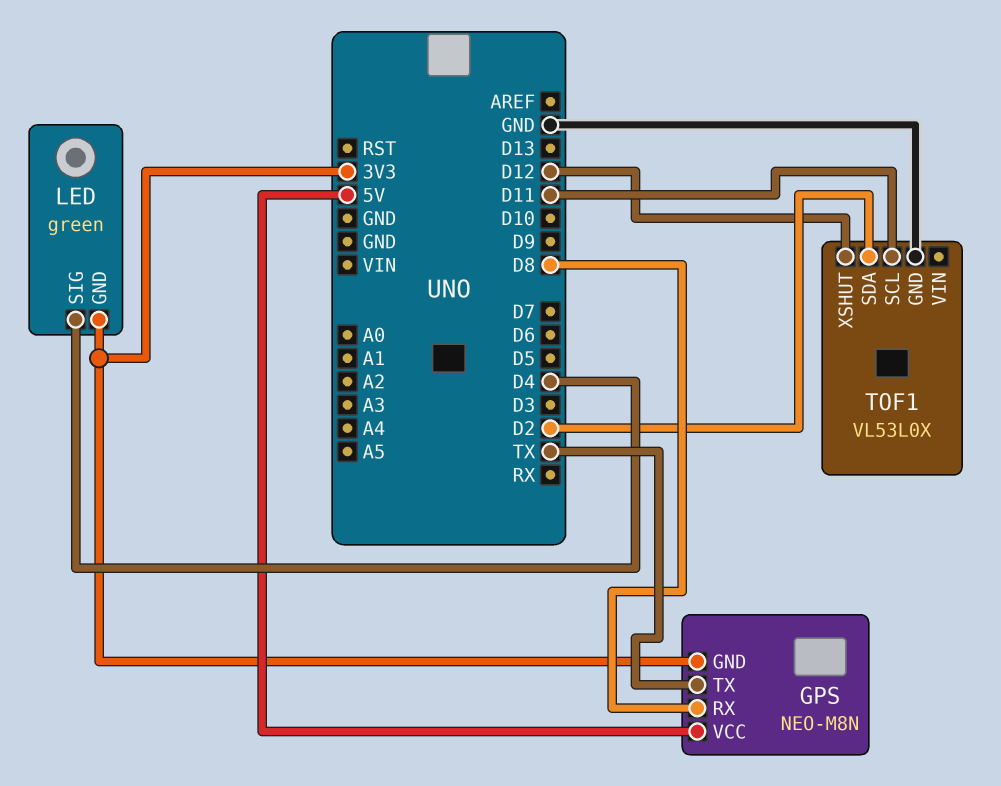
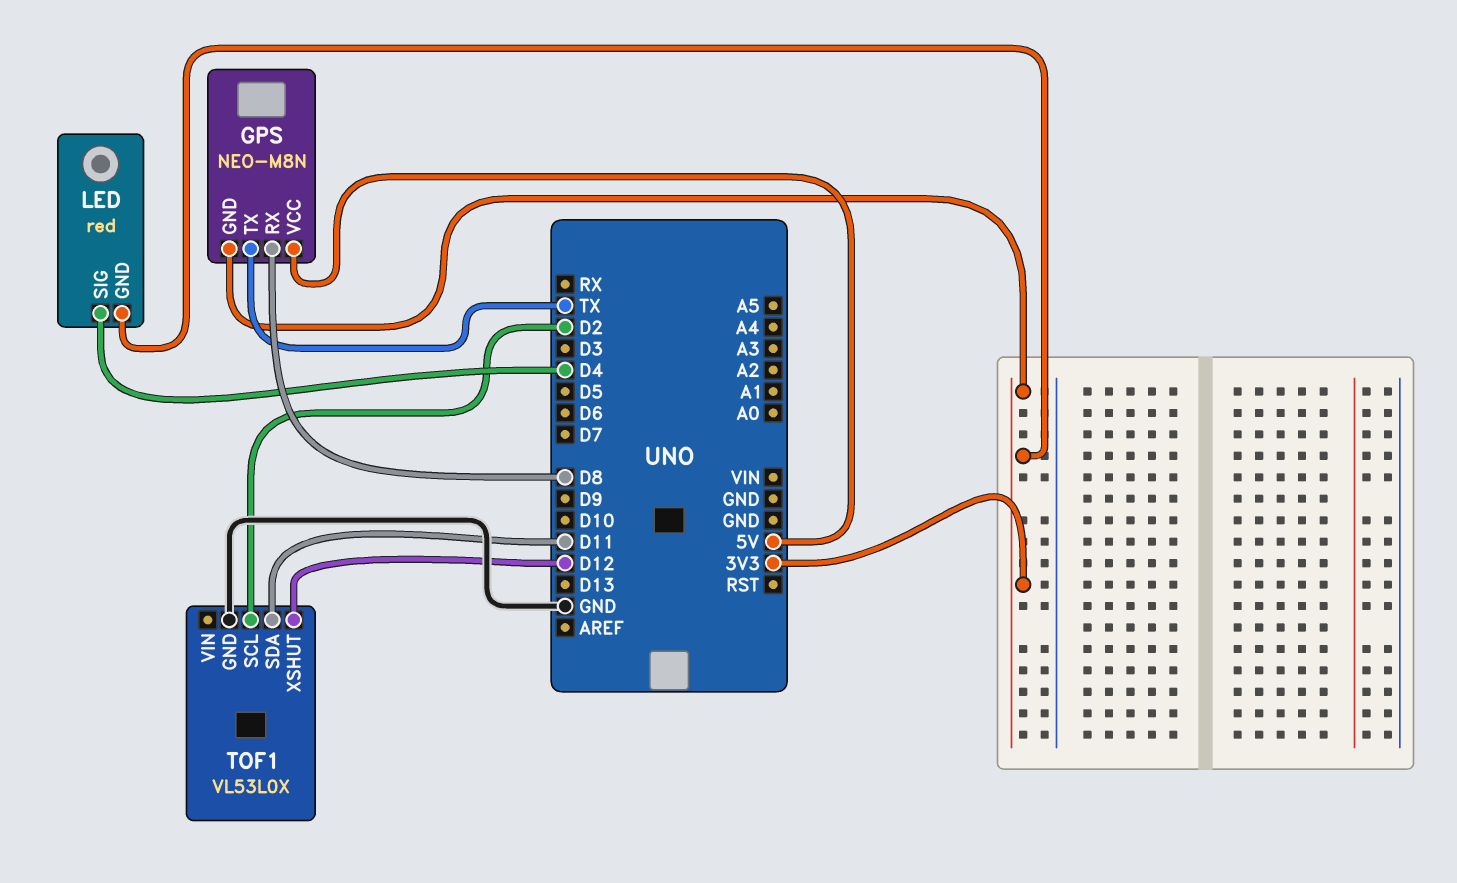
LED: green -> red
TOF1 pin SCL: D11 -> D2
TOF1 pin SDA: D2 -> D11

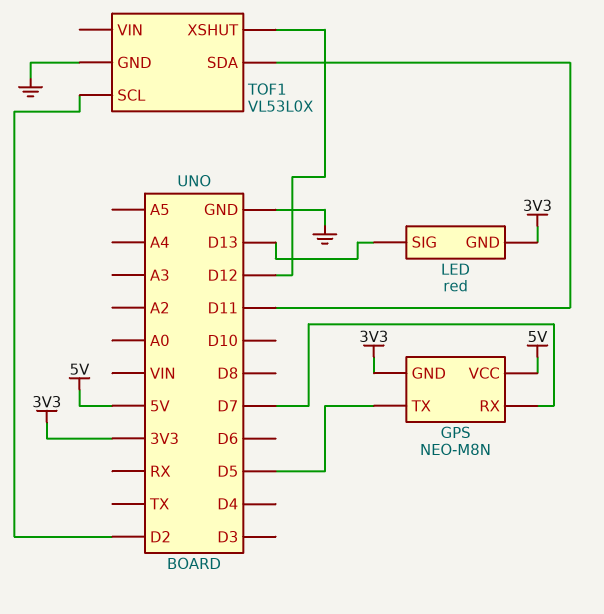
GPS pin RX: D8 -> D7
GPS pin TX: TX -> D5
LED pin SIG: D4 -> D13

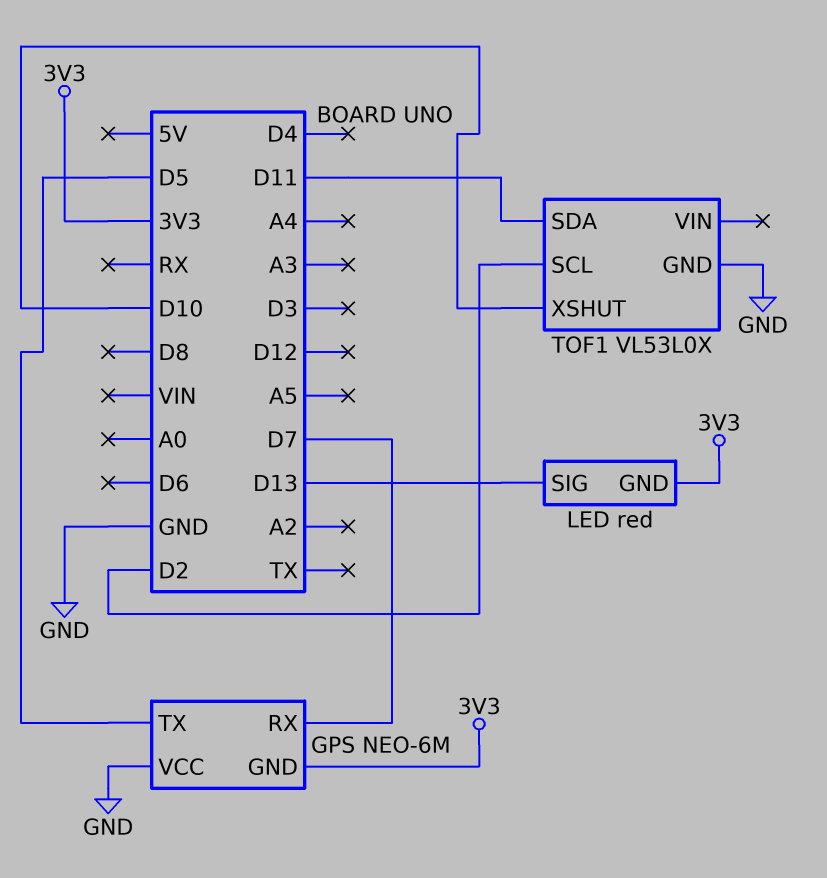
GPS: NEO-M8N -> NEO-6M
GPS pin VCC: 5V -> GND
TOF1 pin XSHUT: D12 -> D10

